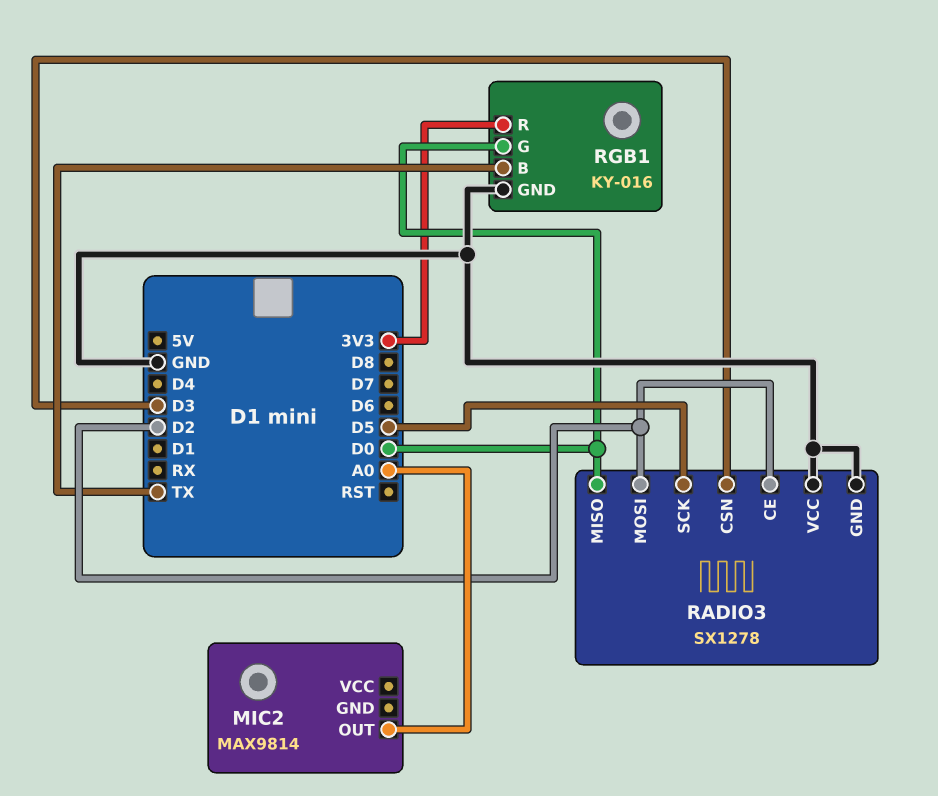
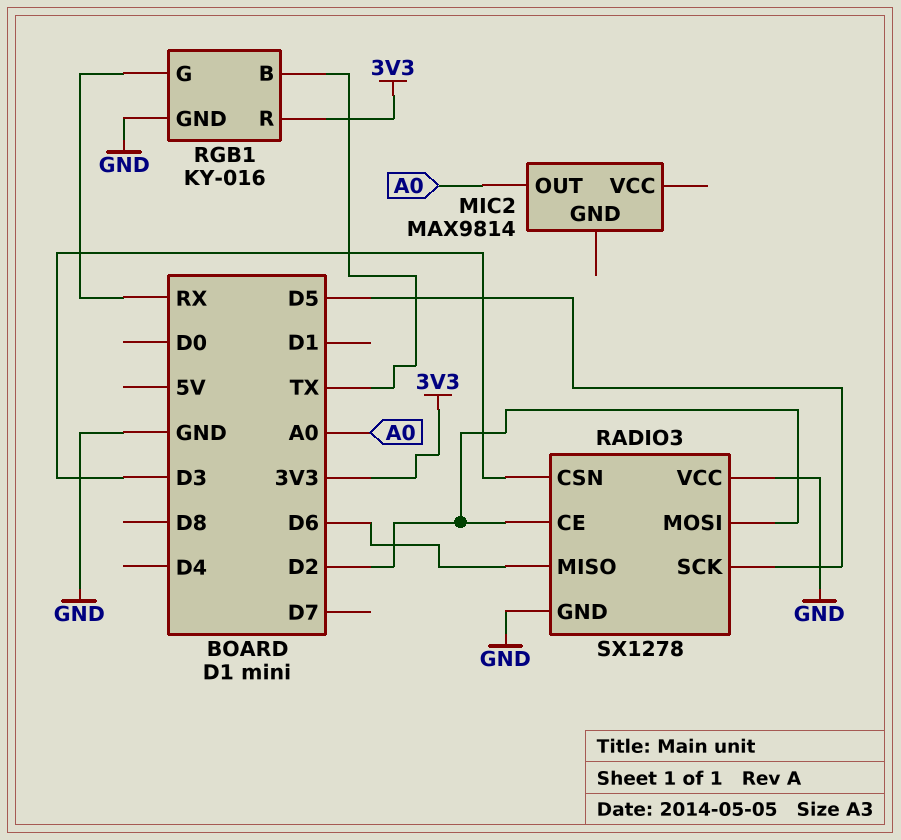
RADIO3 pin MISO: D0 -> D6
RGB1 pin G: D0 -> RX

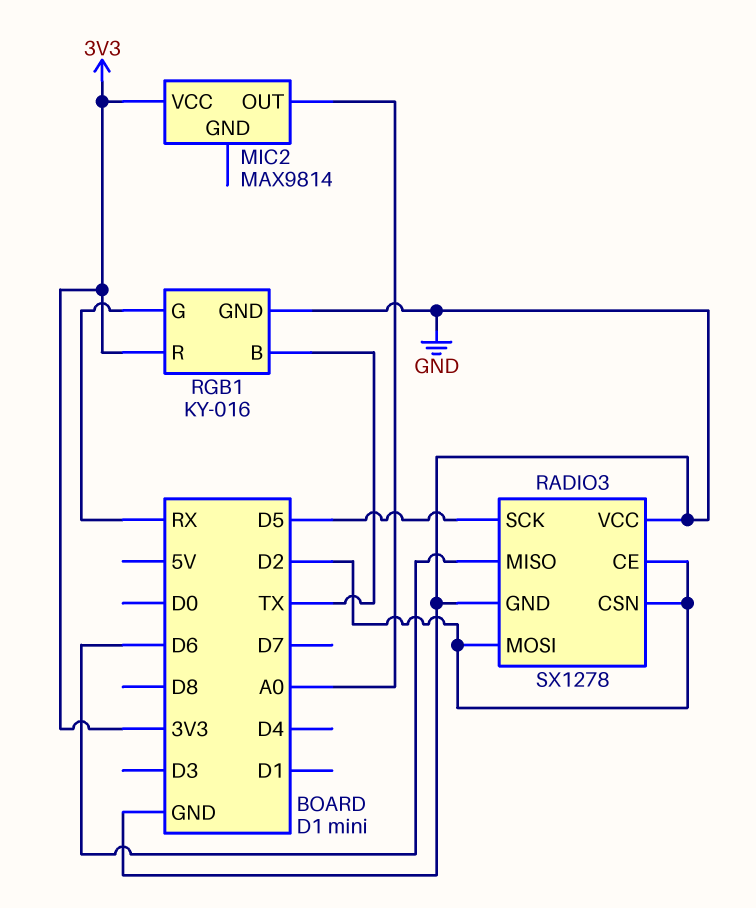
MIC2 pin VCC: none -> 3V3
RADIO3 pin CSN: D3 -> D2

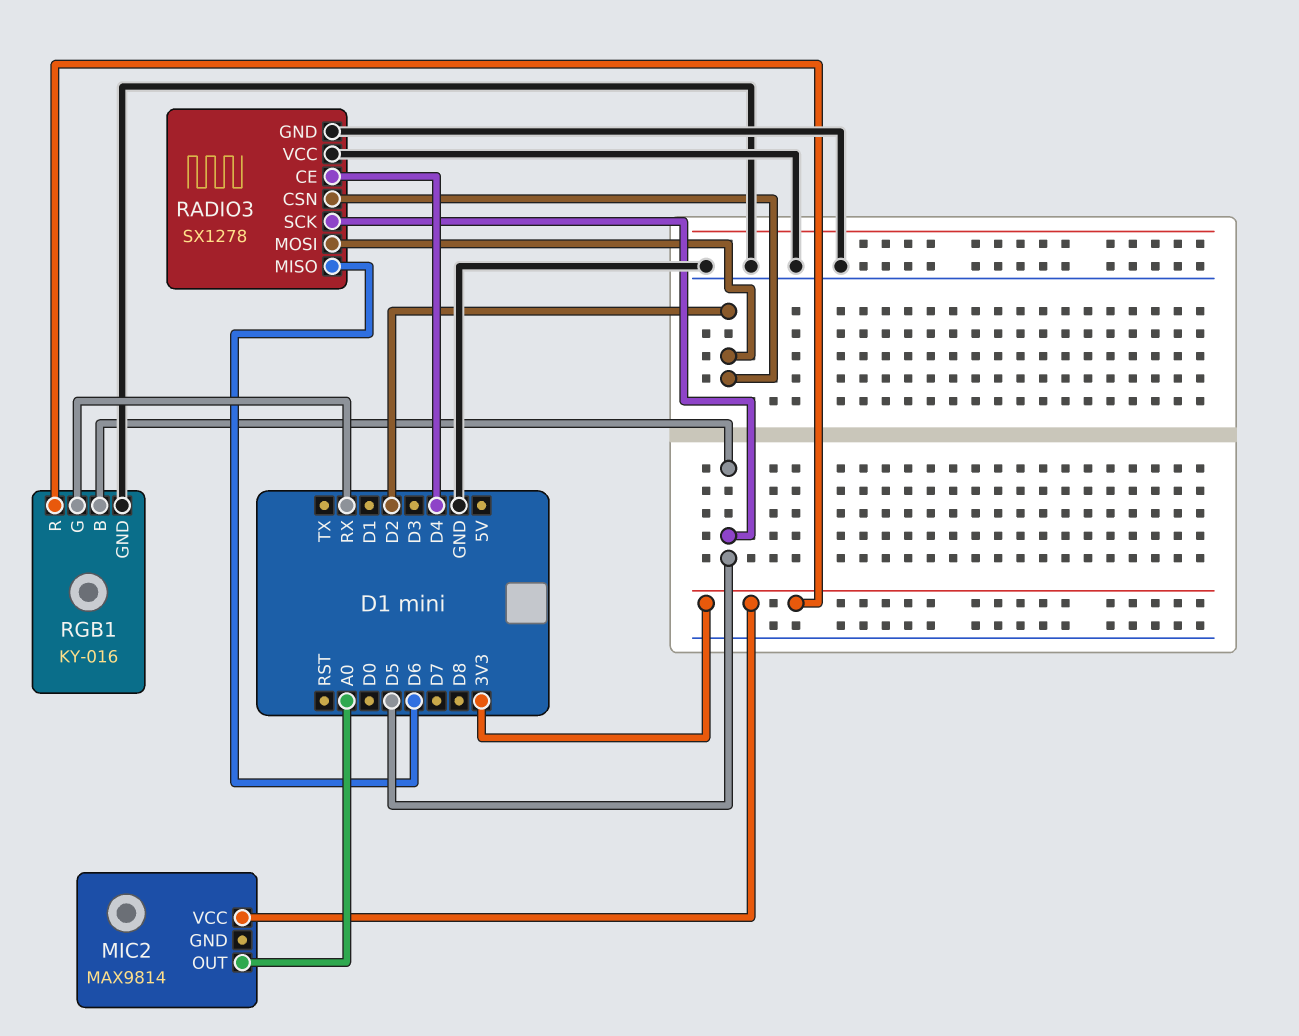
RADIO3 pin CE: D2 -> D4
RGB1 pin B: TX -> D5

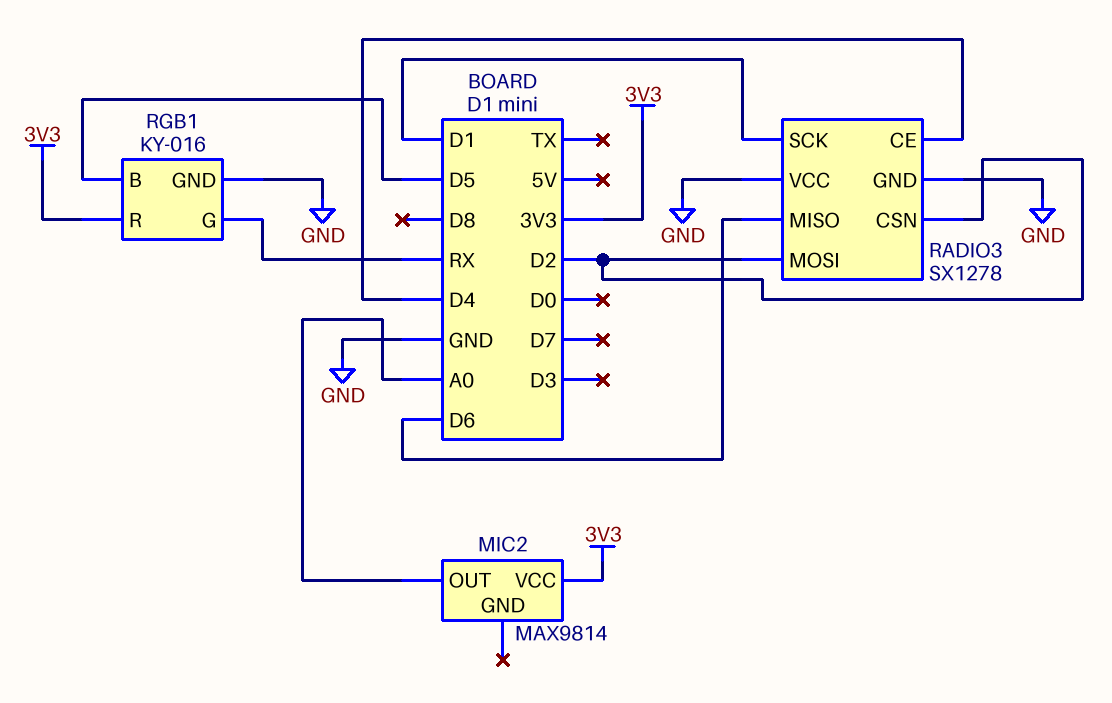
RADIO3 pin SCK: D5 -> D1

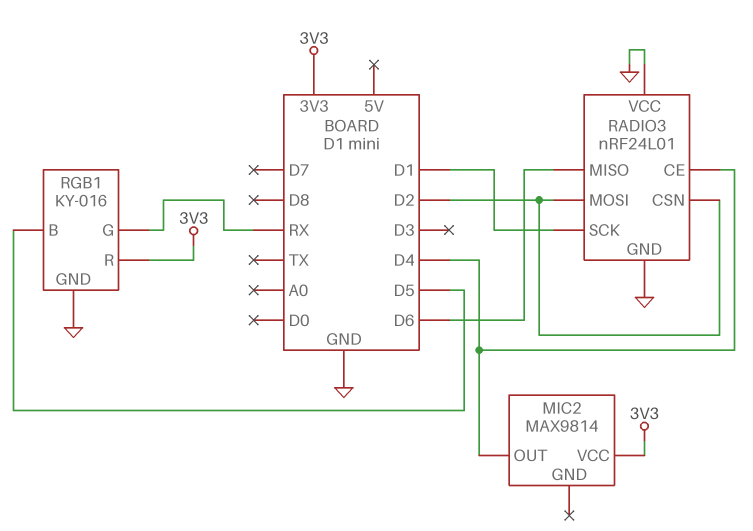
MIC2 pin OUT: A0 -> D4
RADIO3: SX1278 -> nRF24L01

